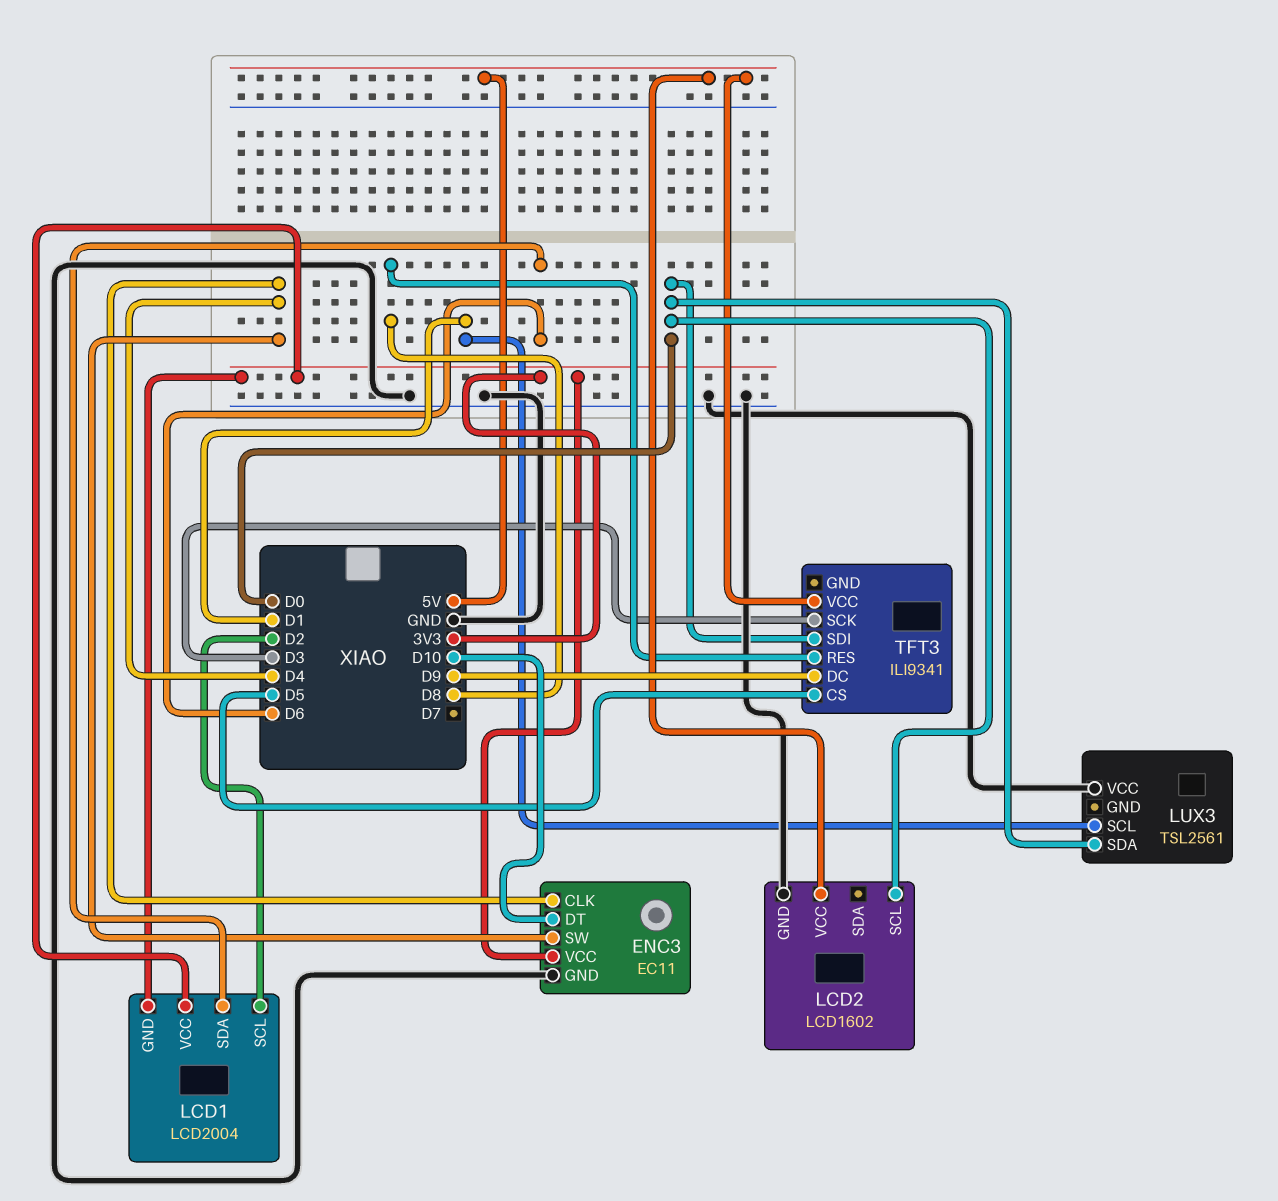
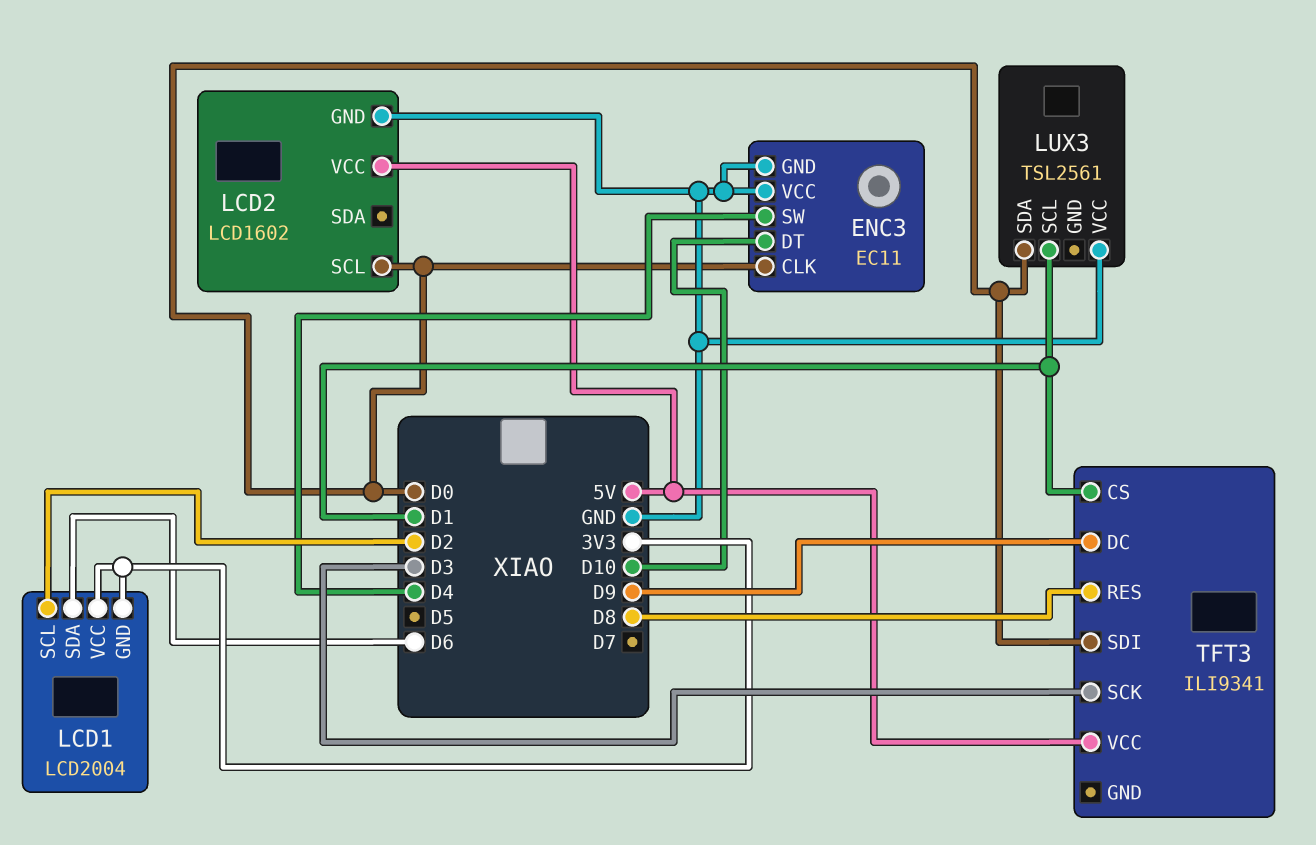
ENC3 pin CLK: D4 -> D0
ENC3 pin VCC: 3V3 -> GND
TFT3 pin CS: D5 -> D1

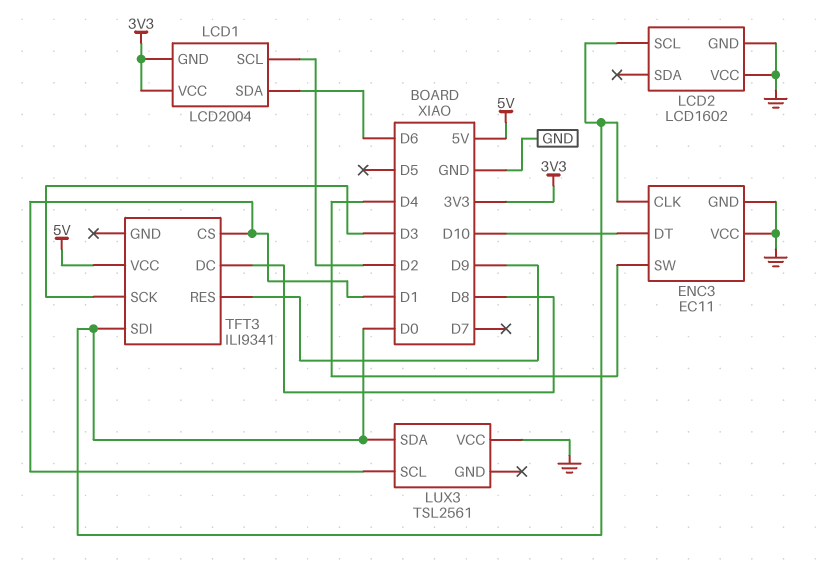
LCD2 pin VCC: 5V -> GND
TFT3 pin DC: D9 -> D8
TFT3 pin RES: D8 -> D9

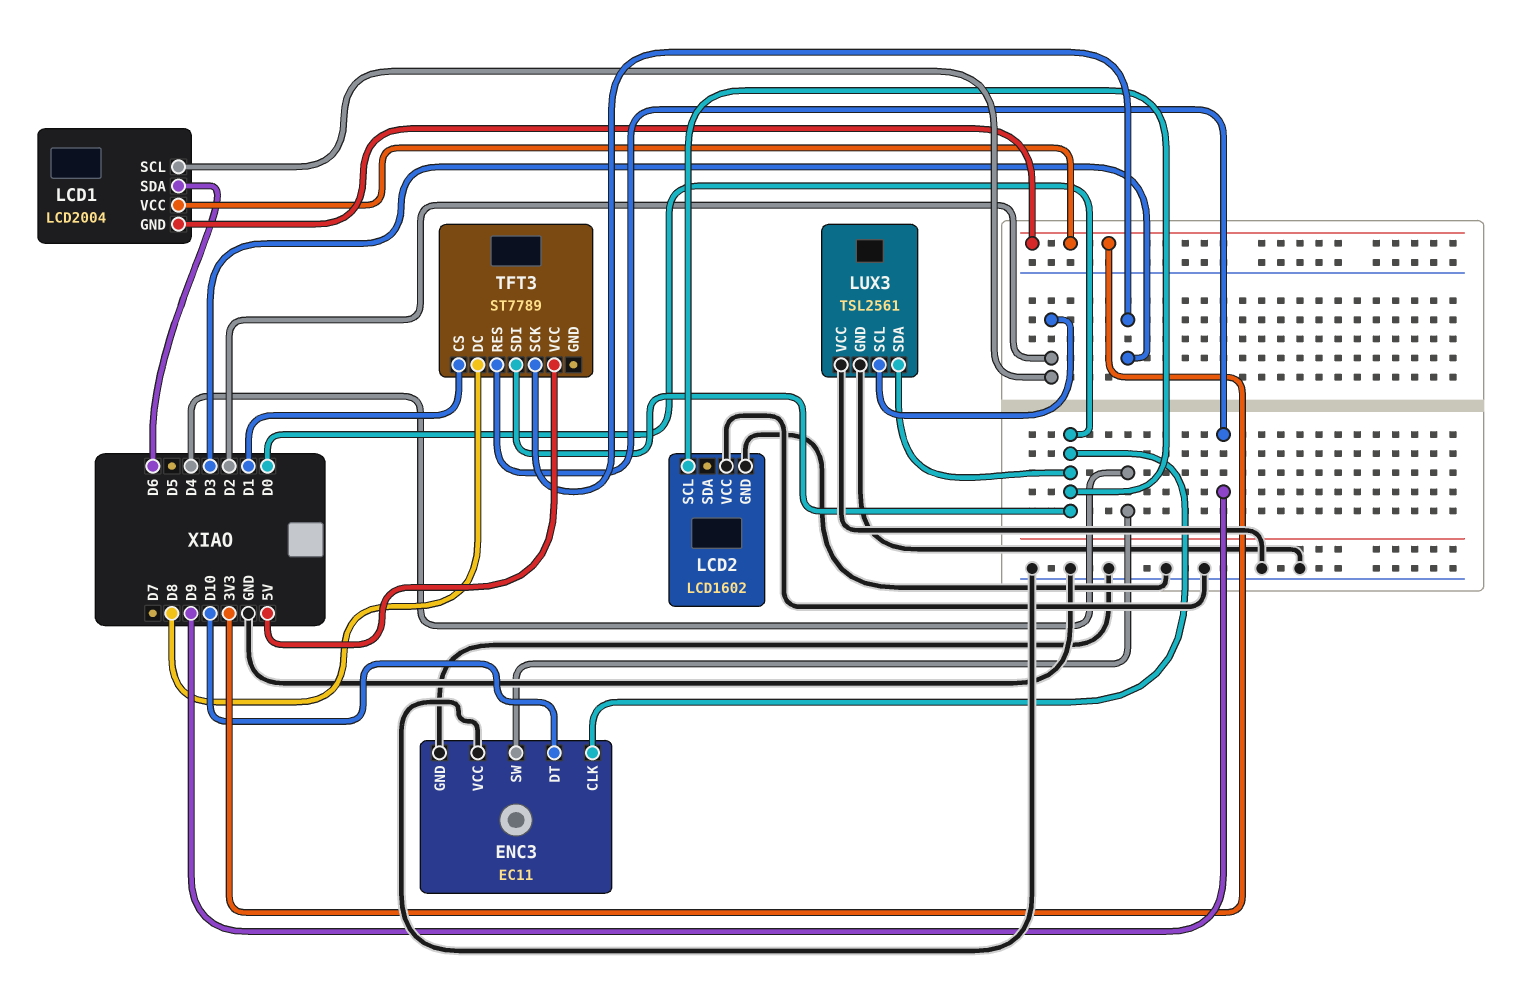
LUX3 pin GND: none -> GND
LUX3 pin SCL: D1 -> D2
TFT3: ILI9341 -> ST7789

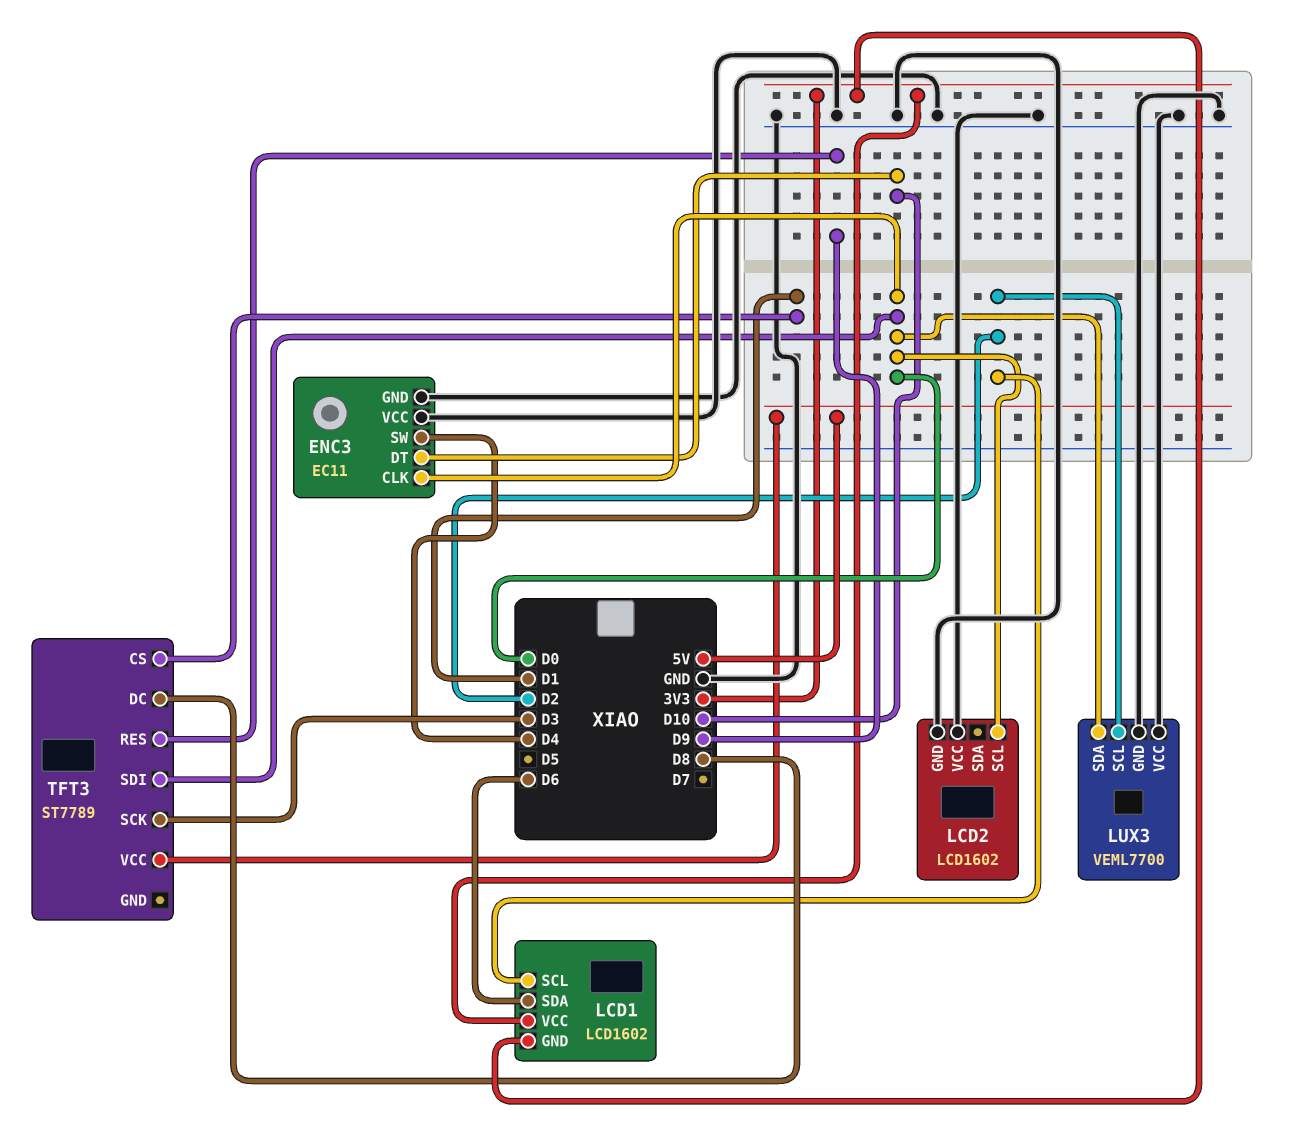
LCD1: LCD2004 -> LCD1602
LUX3: TSL2561 -> VEML7700

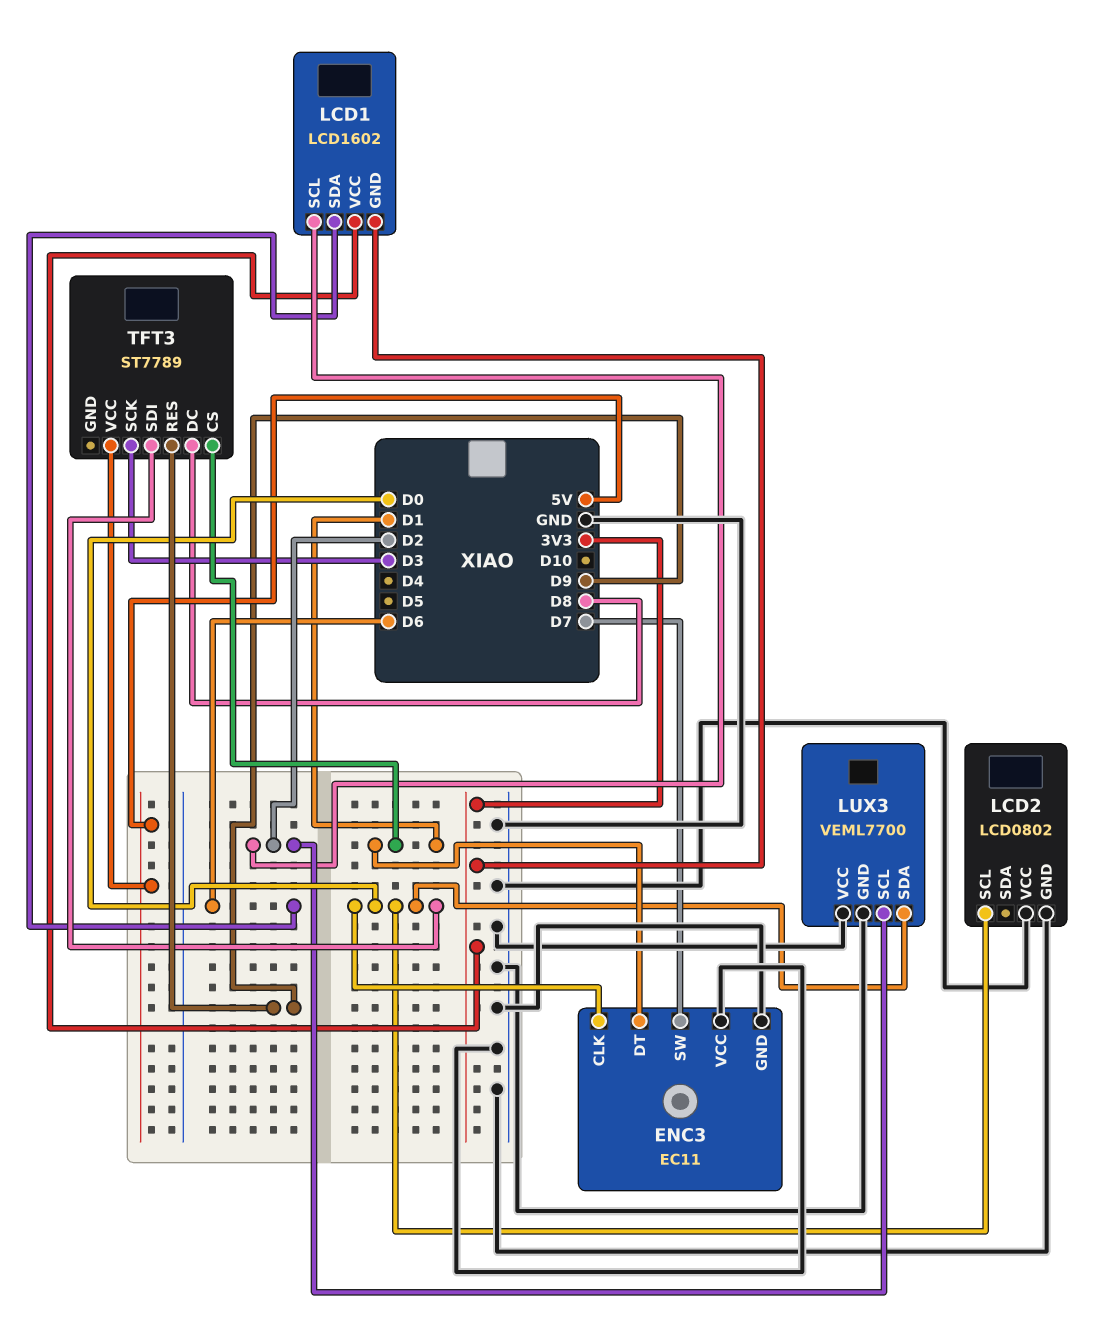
ENC3 pin DT: D10 -> D1
ENC3 pin SW: D4 -> D7
LCD2: LCD1602 -> LCD0802

